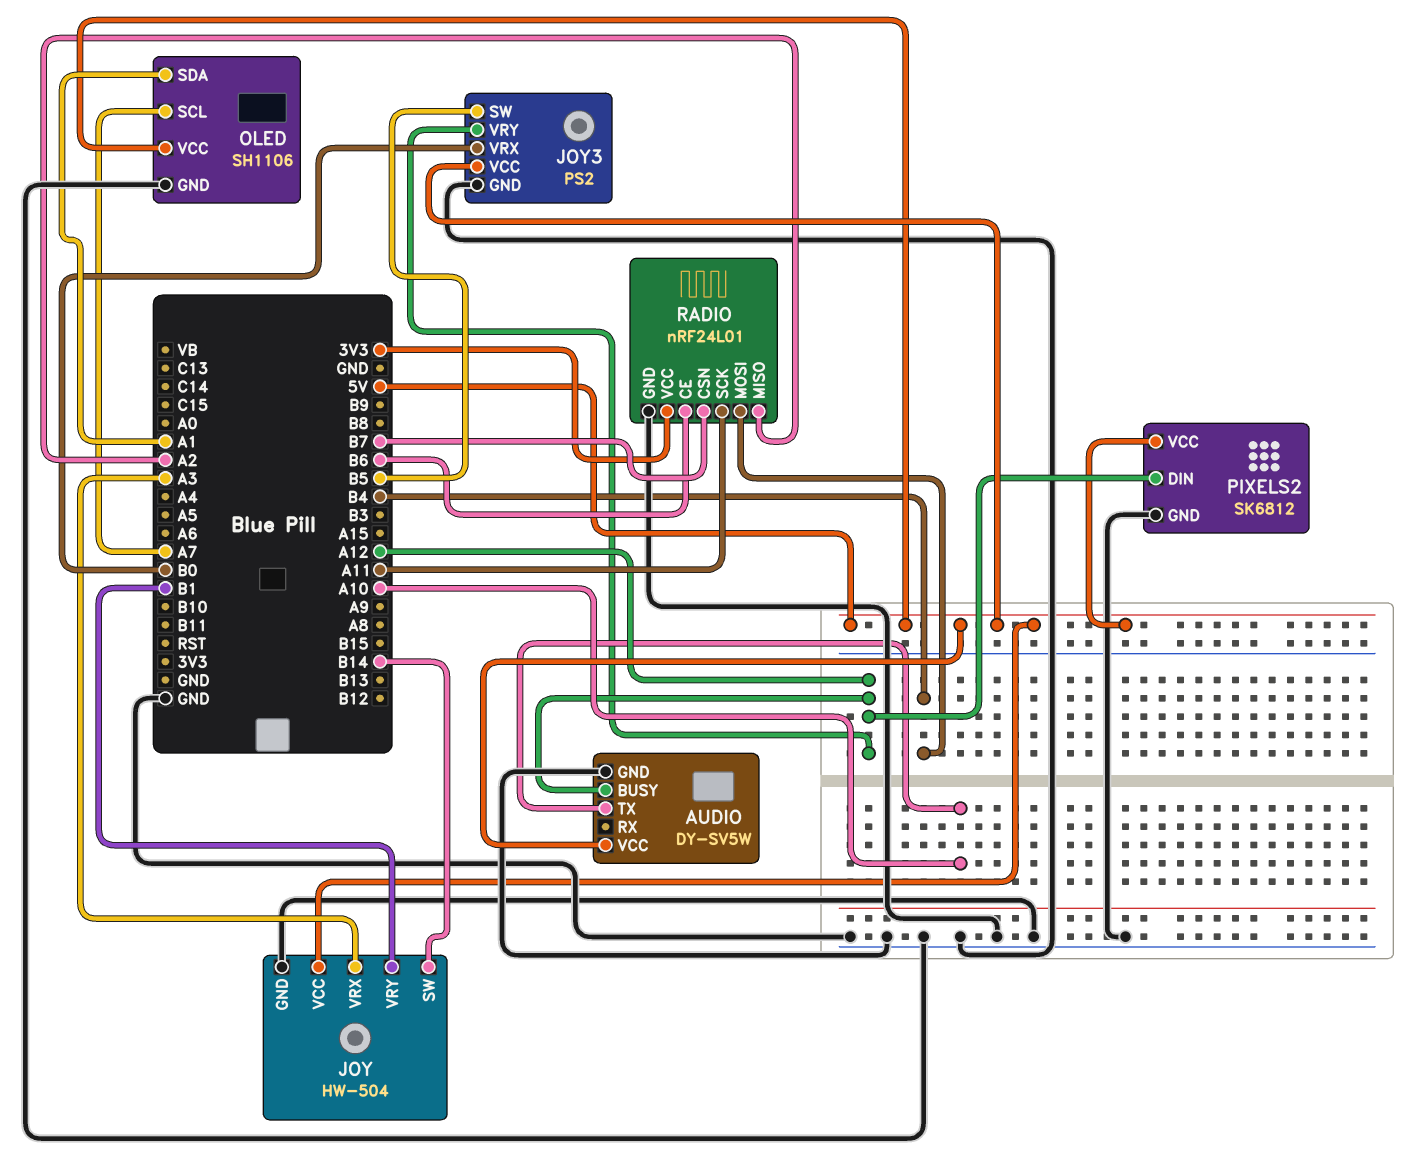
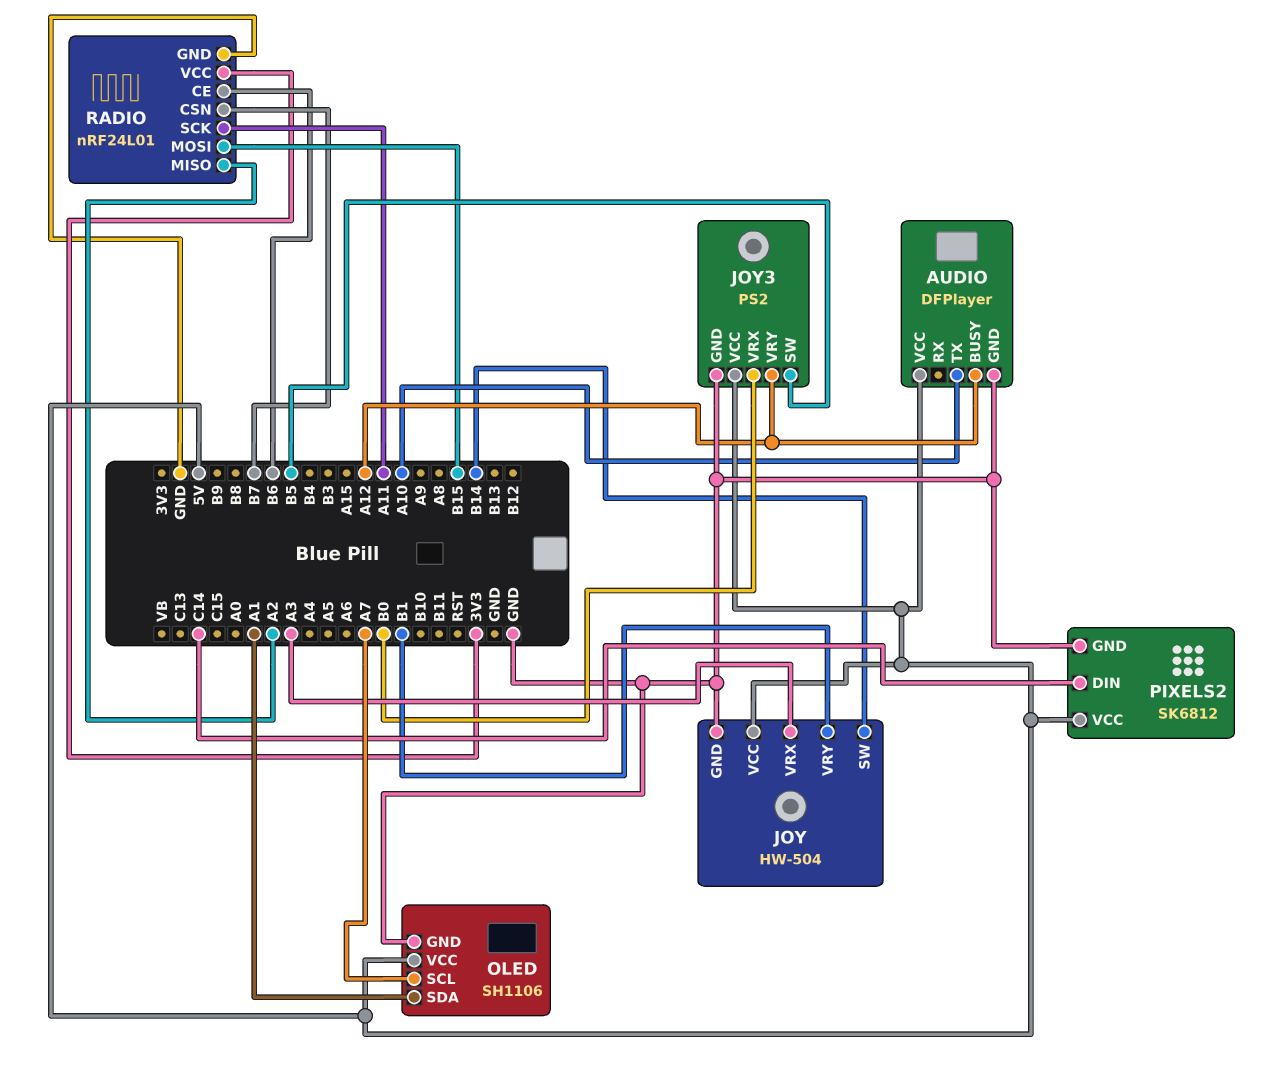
AUDIO: DY-SV5W -> DFPlayer
PIXELS2 pin DIN: A12 -> C14
RADIO pin MOSI: B4 -> B15

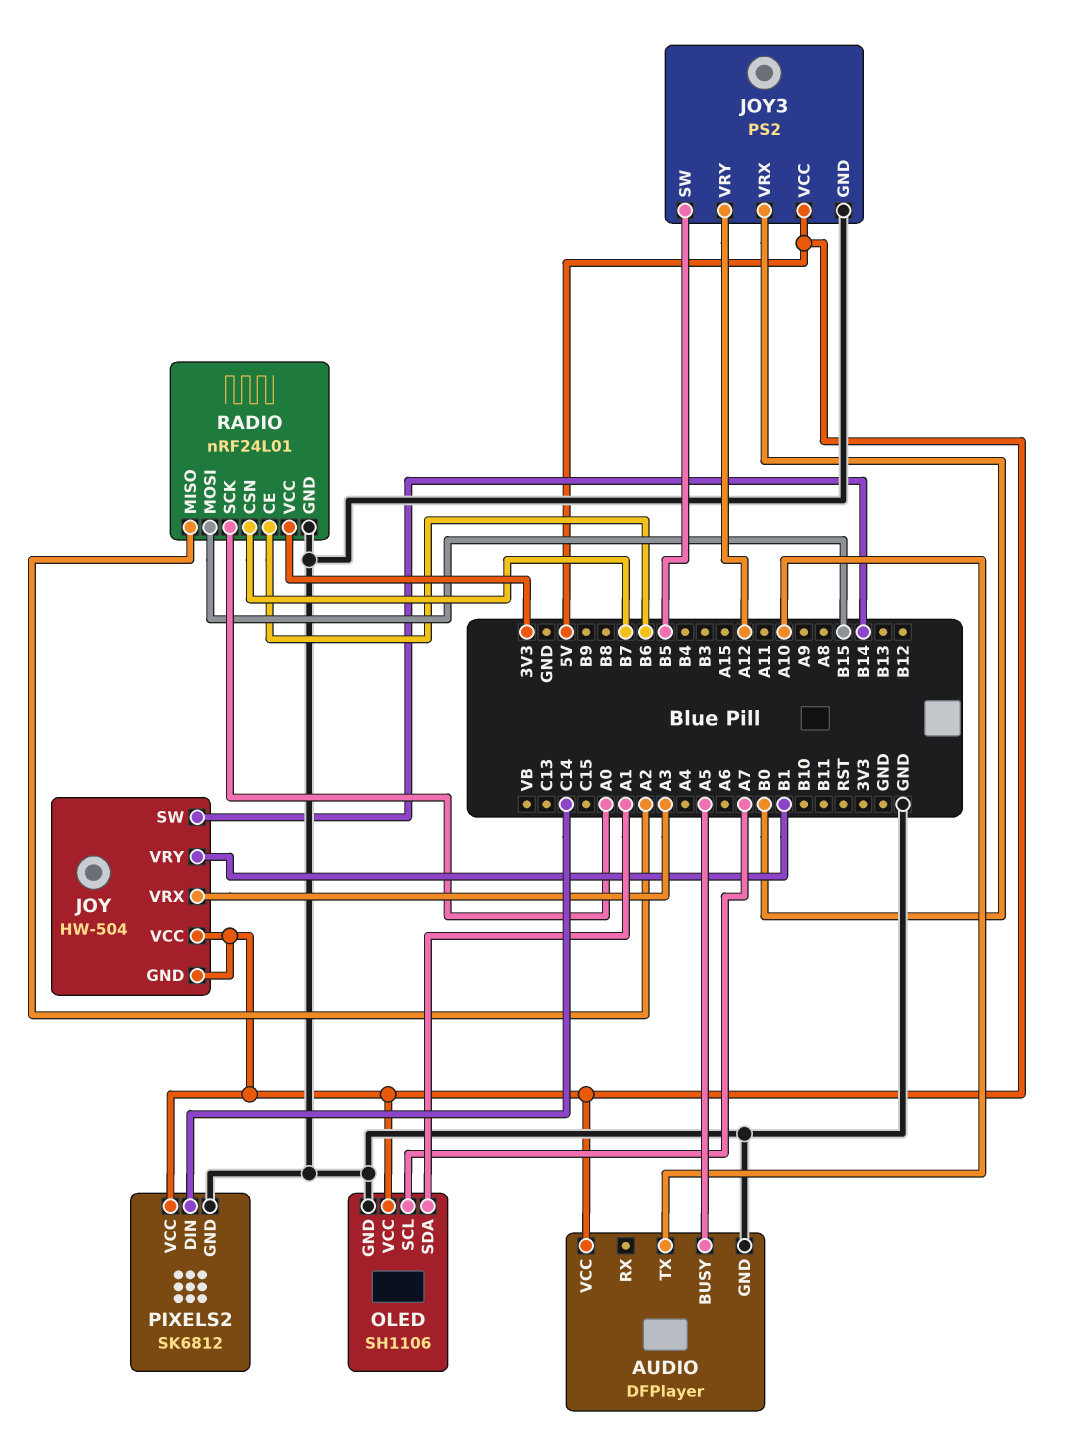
AUDIO pin BUSY: A12 -> A5
JOY pin GND: GND -> 5V
RADIO pin SCK: A11 -> A0

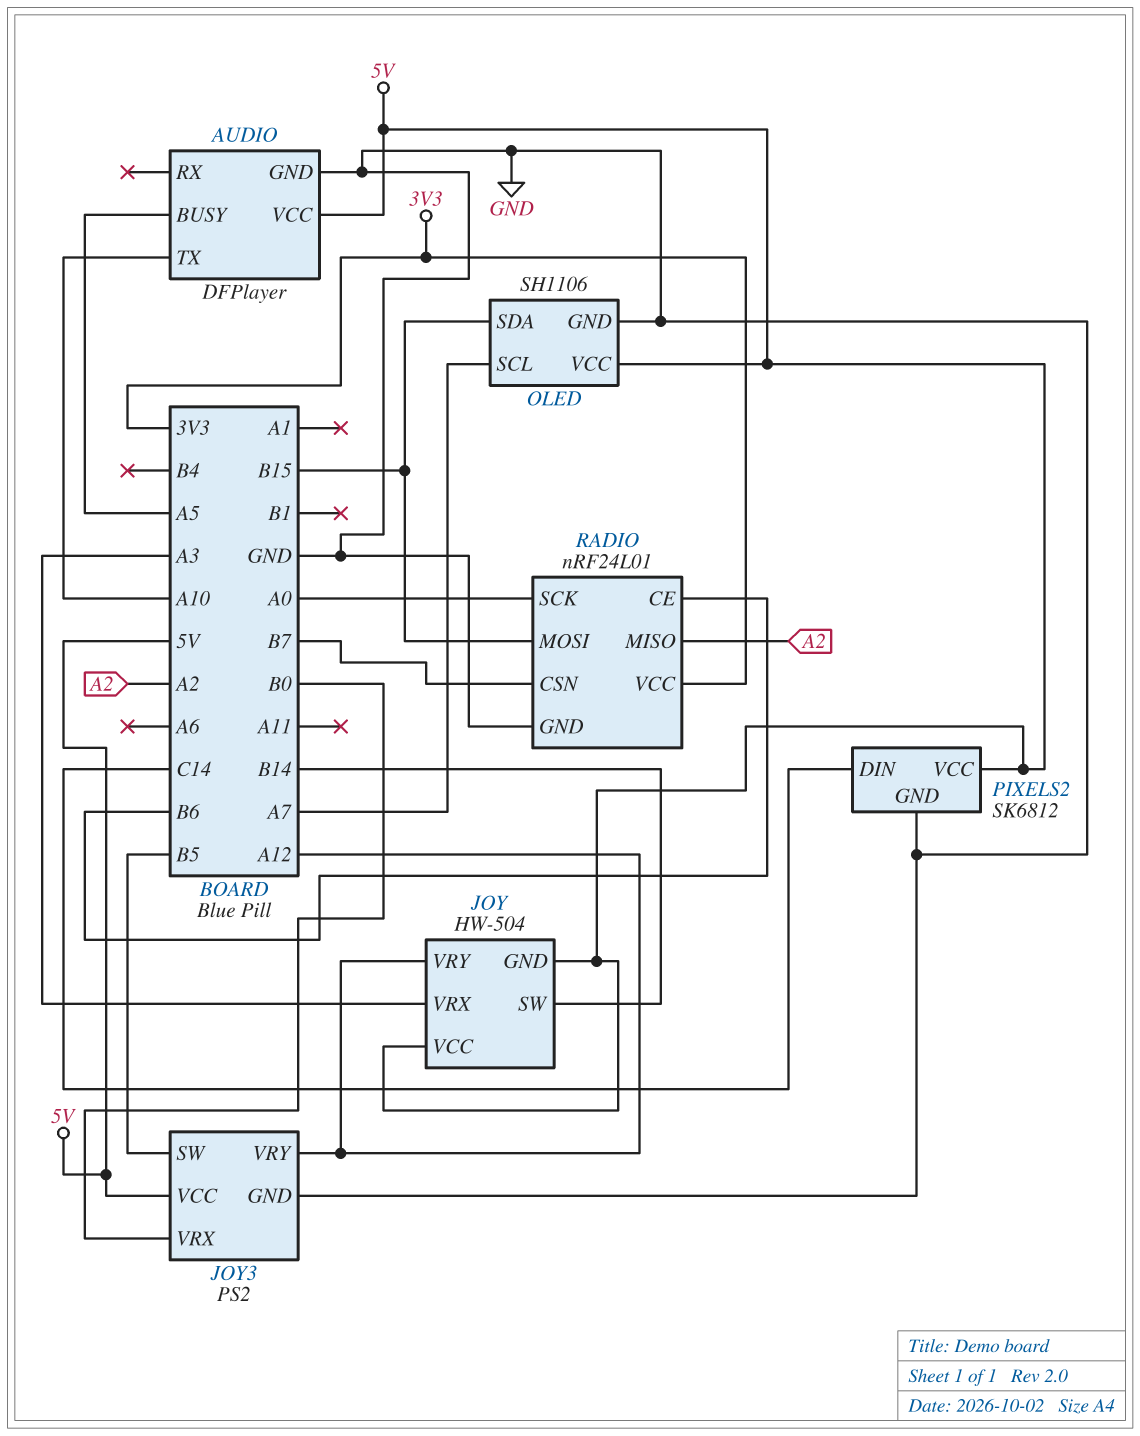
JOY pin VRY: B1 -> A12
OLED pin SDA: A1 -> B15

